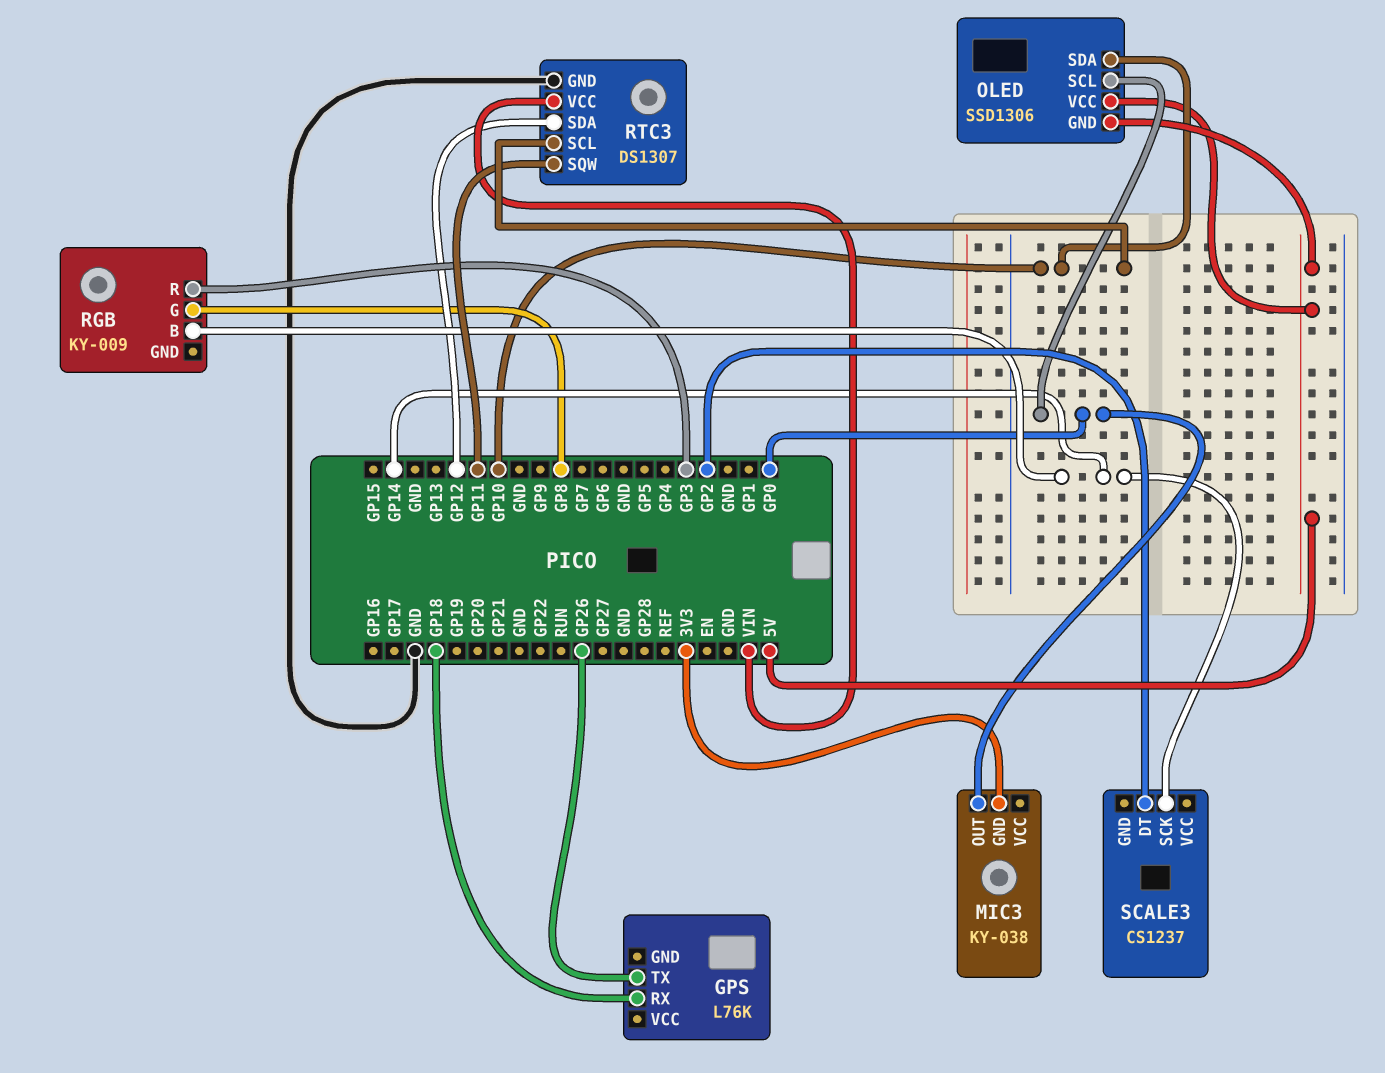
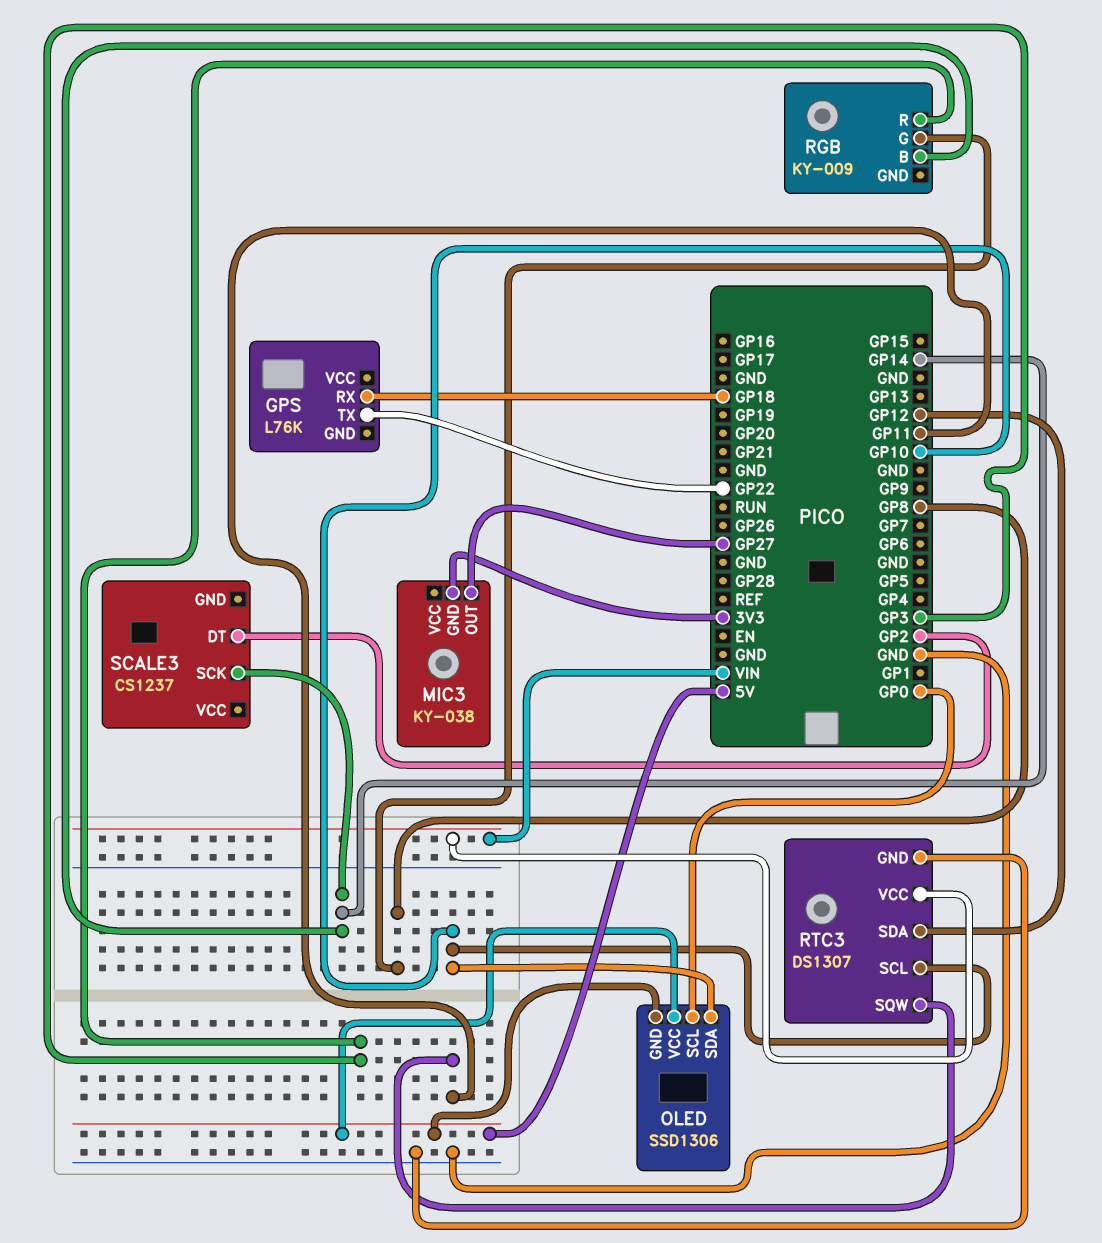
GPS pin TX: GP26 -> GP22
MIC3 pin OUT: GP0 -> GP27

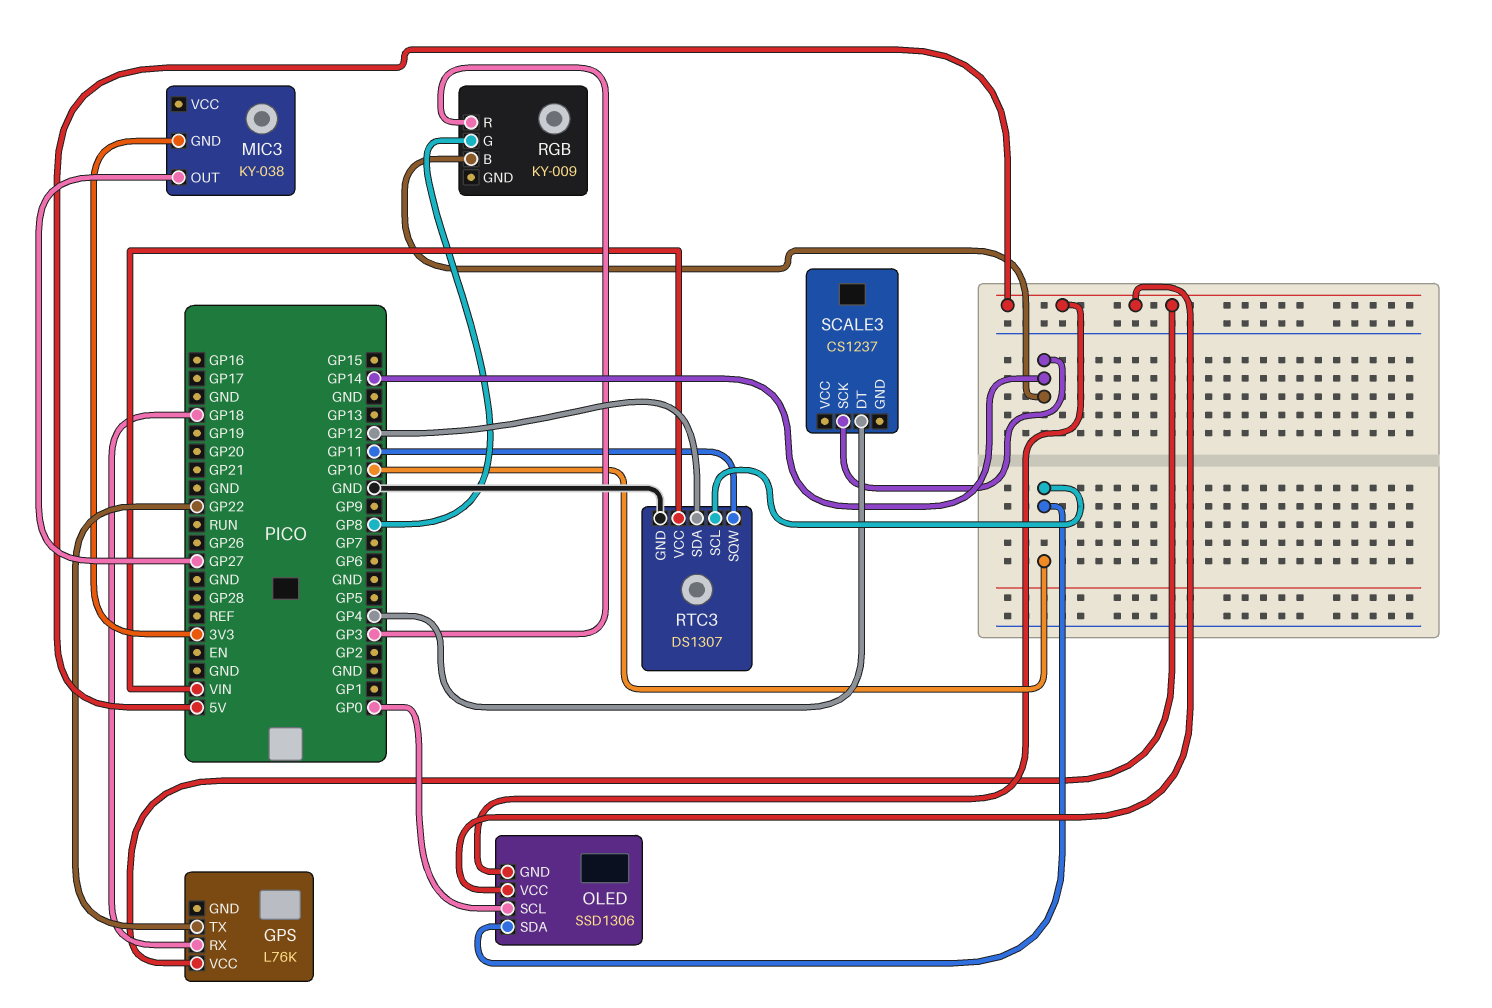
GPS pin VCC: none -> 5V
SCALE3 pin DT: GP2 -> GP4

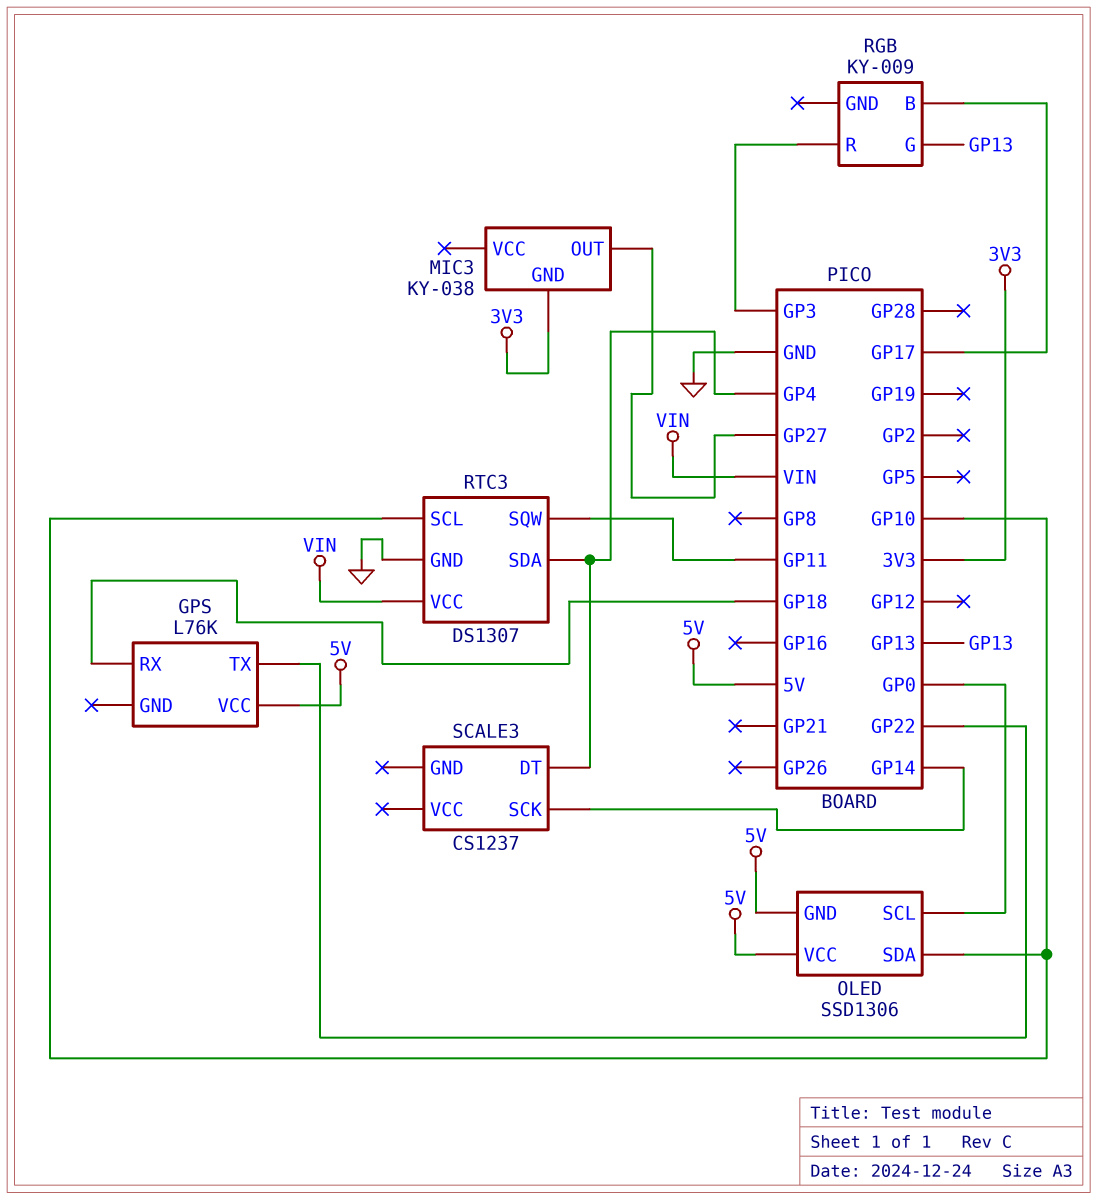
RGB pin B: GP14 -> GP17
RGB pin G: GP8 -> GP13
RTC3 pin SDA: GP12 -> GP4

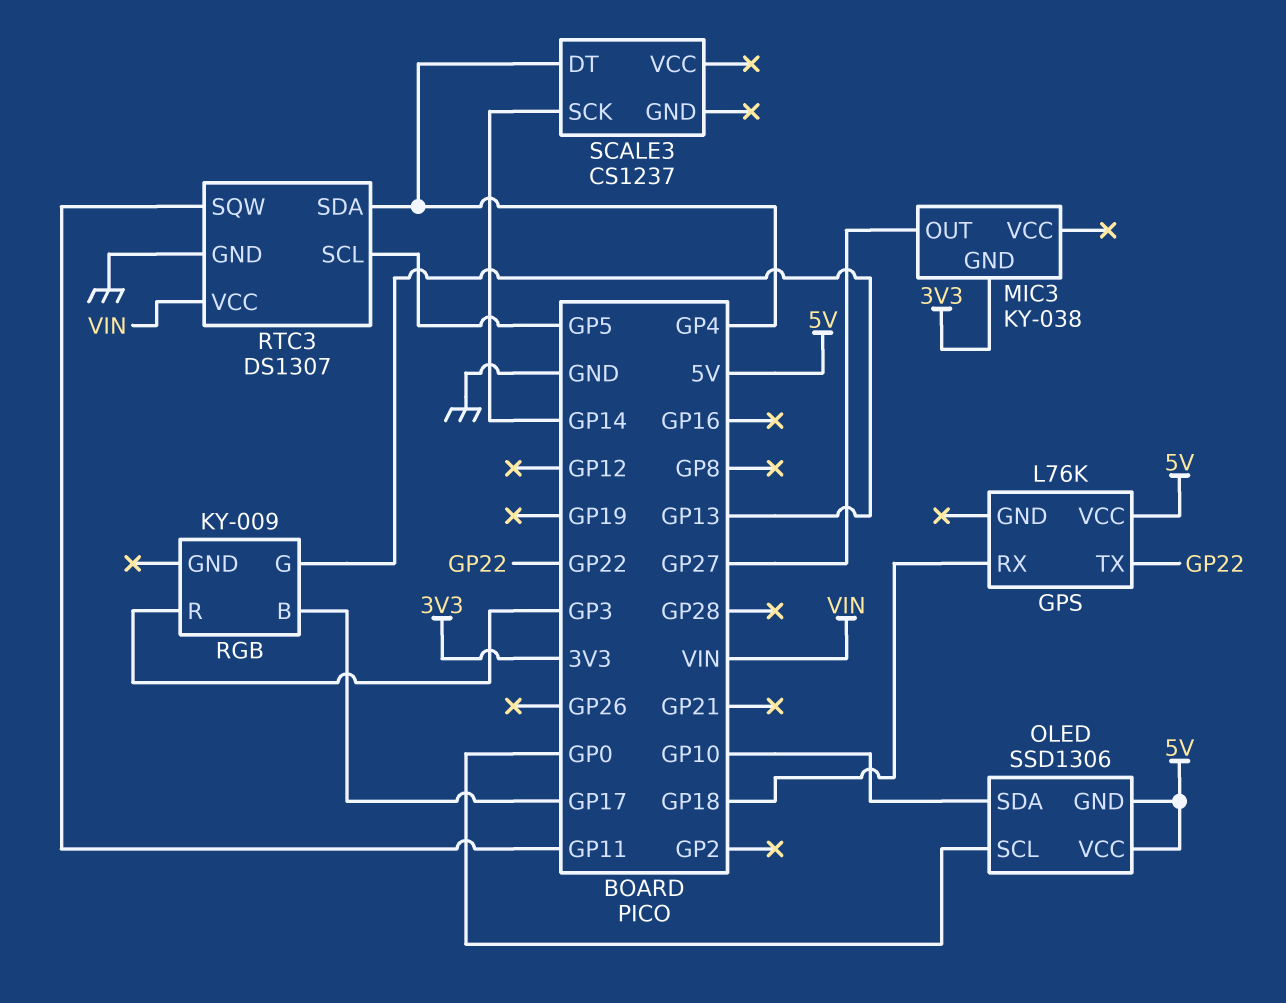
RTC3 pin SCL: GP10 -> GP5

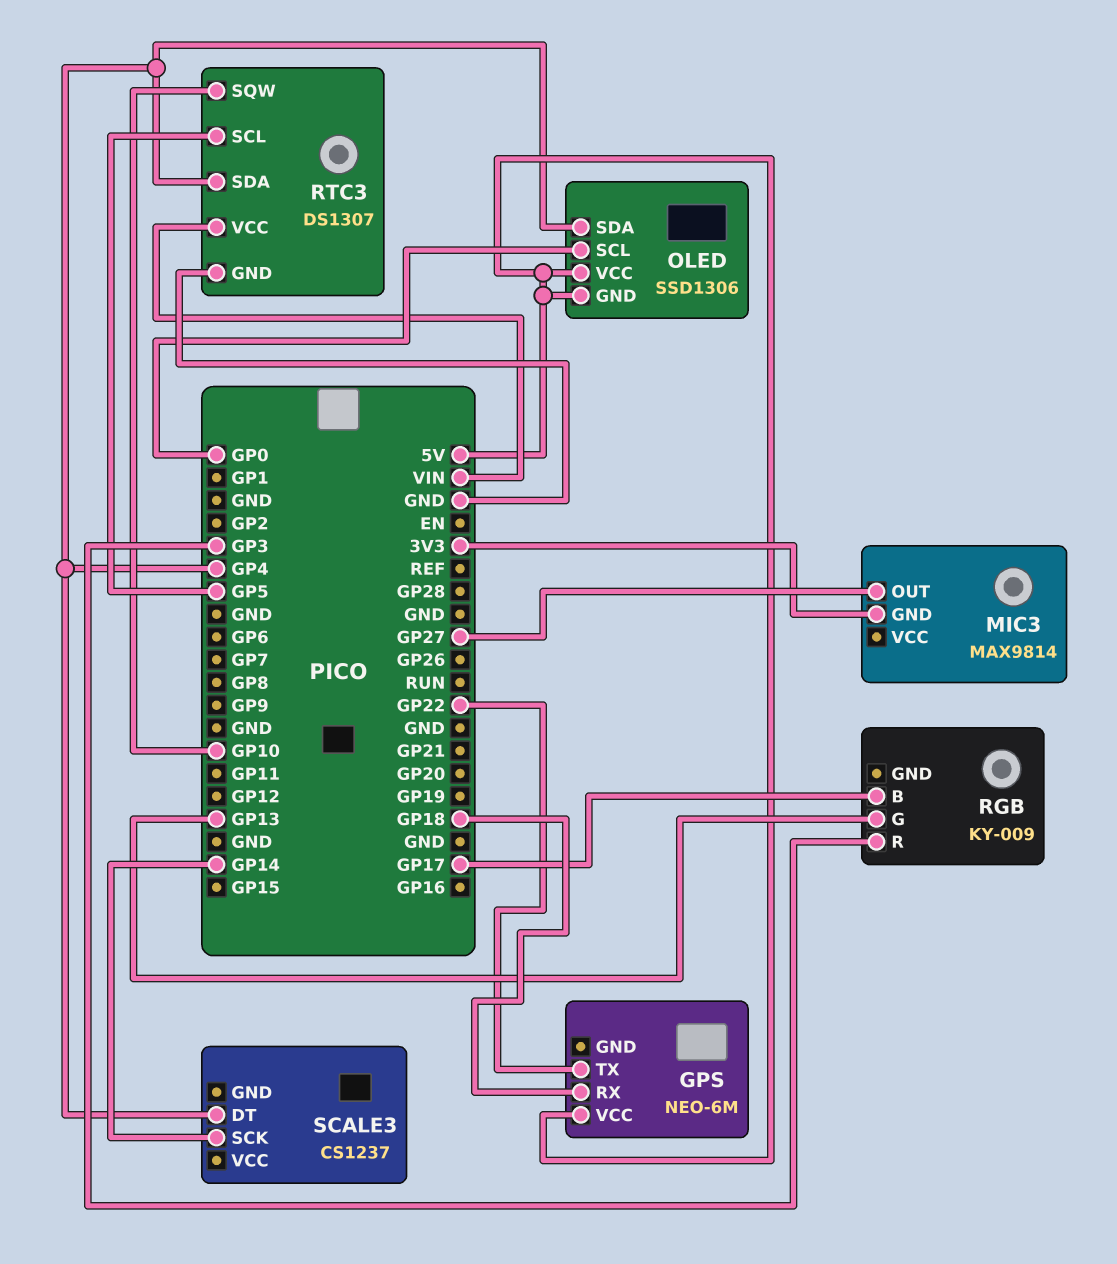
GPS: L76K -> NEO-6M
MIC3: KY-038 -> MAX9814
OLED pin SDA: GP10 -> GP4
RTC3 pin SQW: GP11 -> GP10

